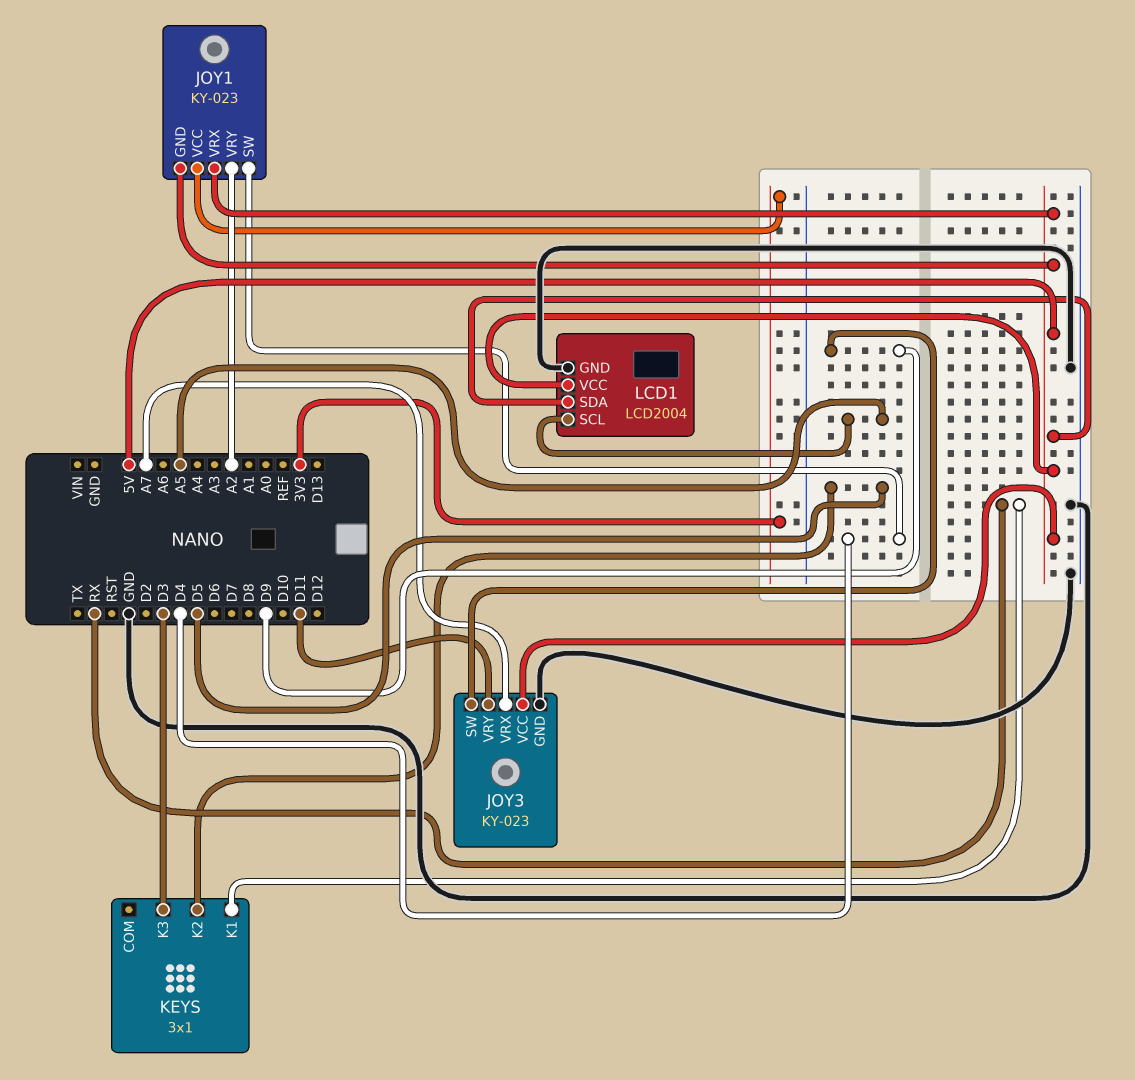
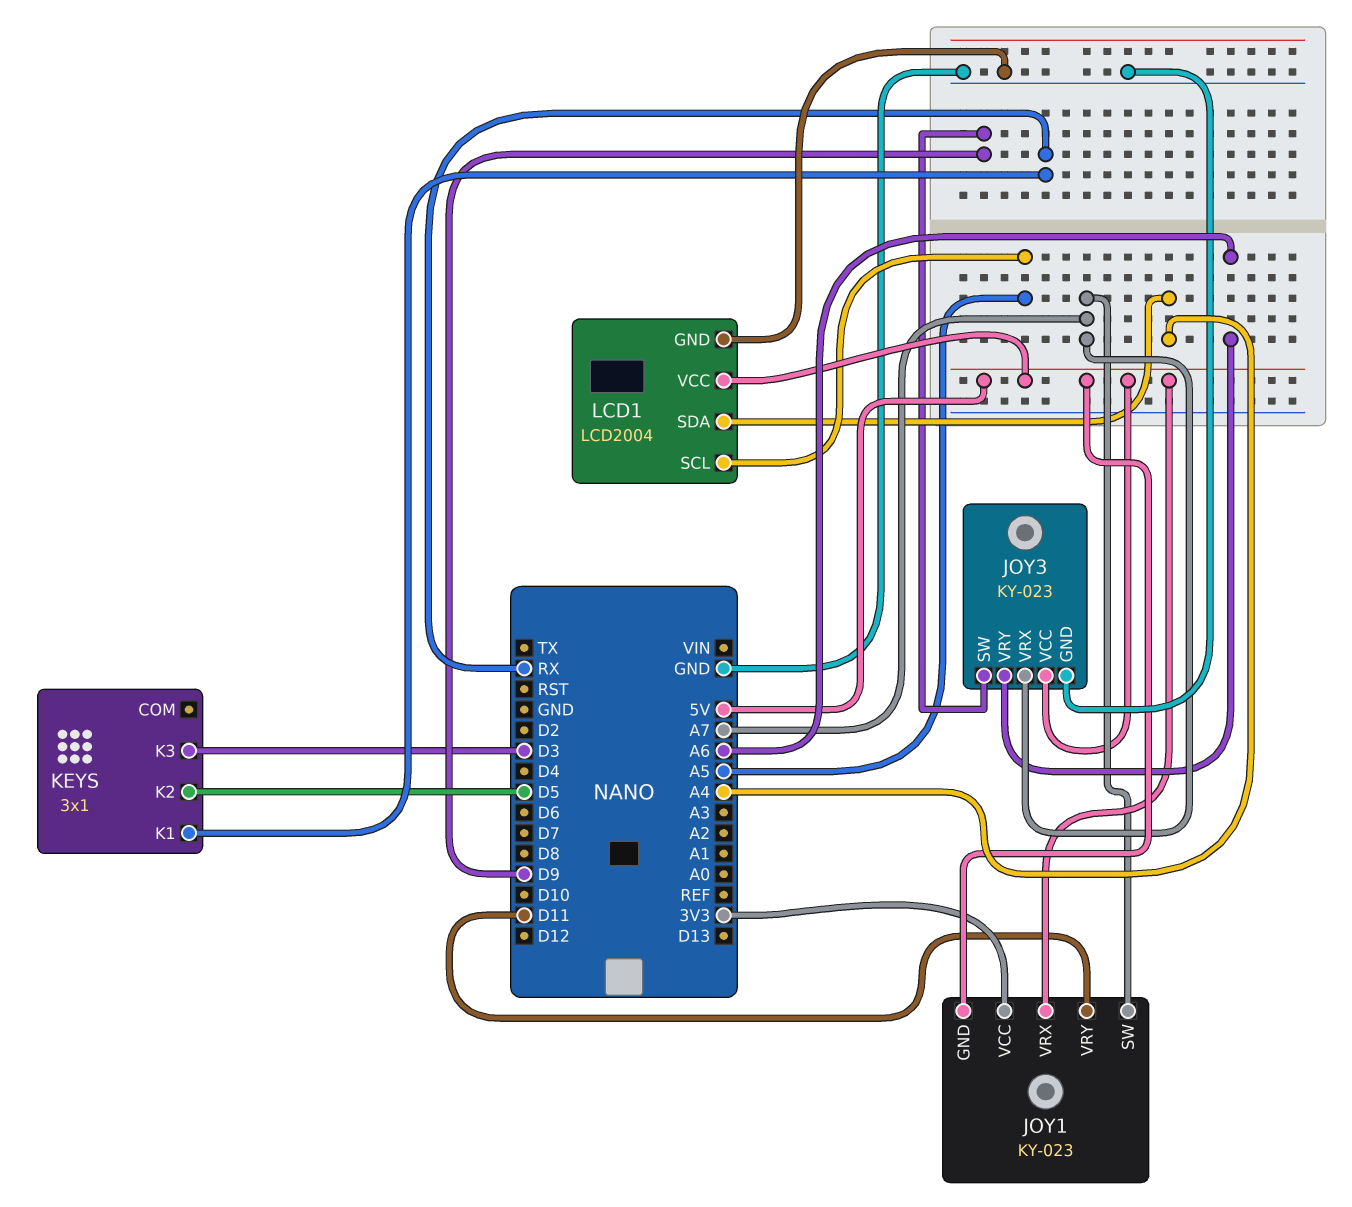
JOY1 pin SW: D4 -> A7
JOY1 pin VRY: A2 -> D11
JOY3 pin VRY: D11 -> A6
LCD1 pin SDA: 5V -> A4

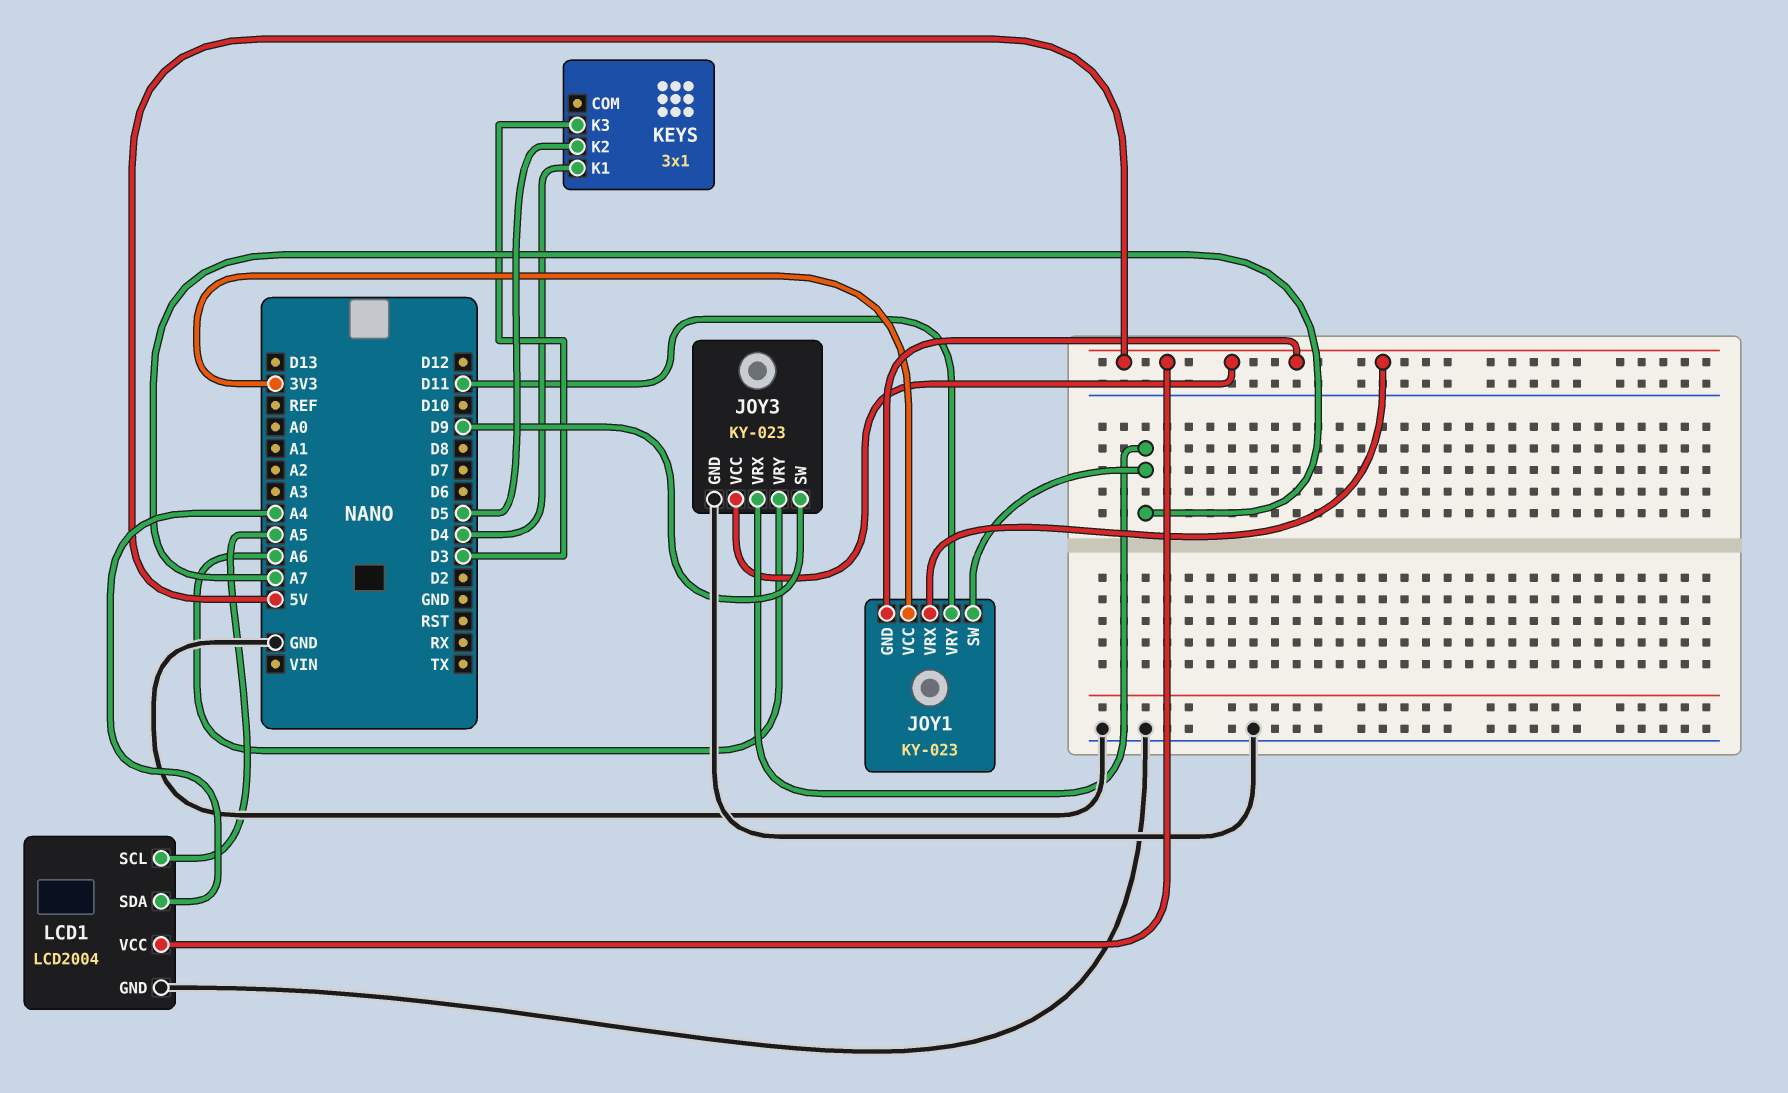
KEYS pin K1: RX -> D4

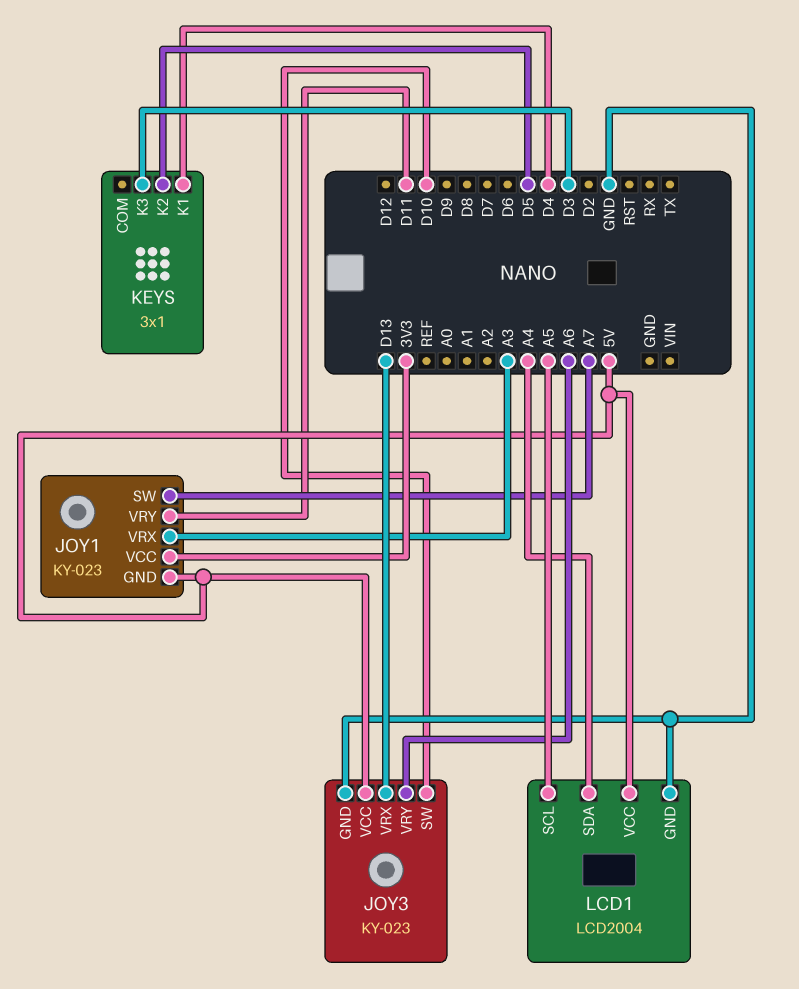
JOY1 pin VRX: 5V -> A3
JOY3 pin SW: D9 -> D10
JOY3 pin VRX: A7 -> D13

